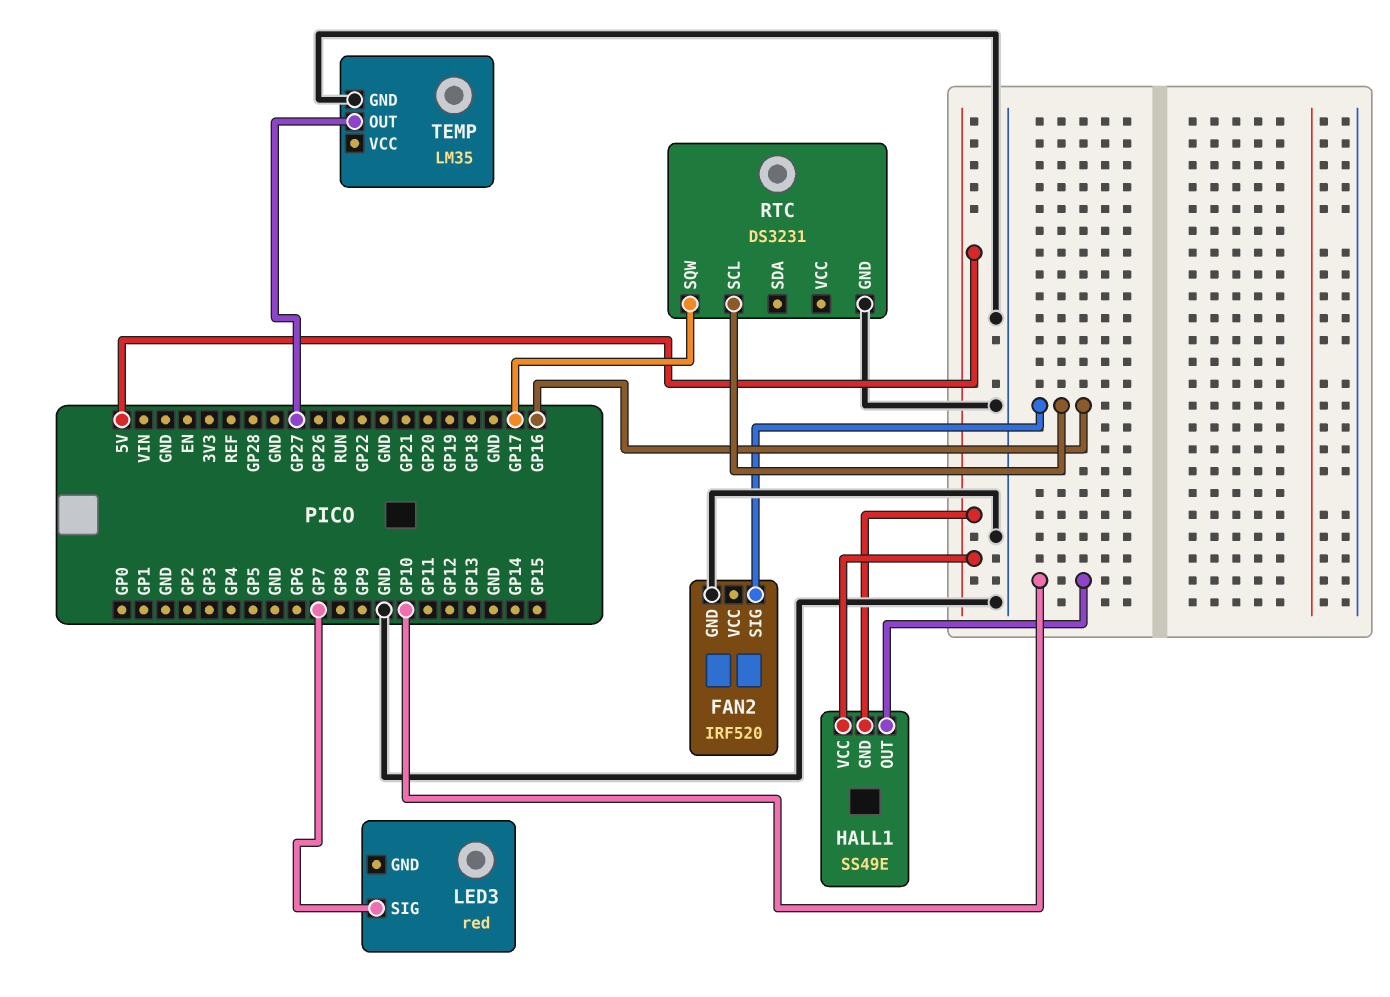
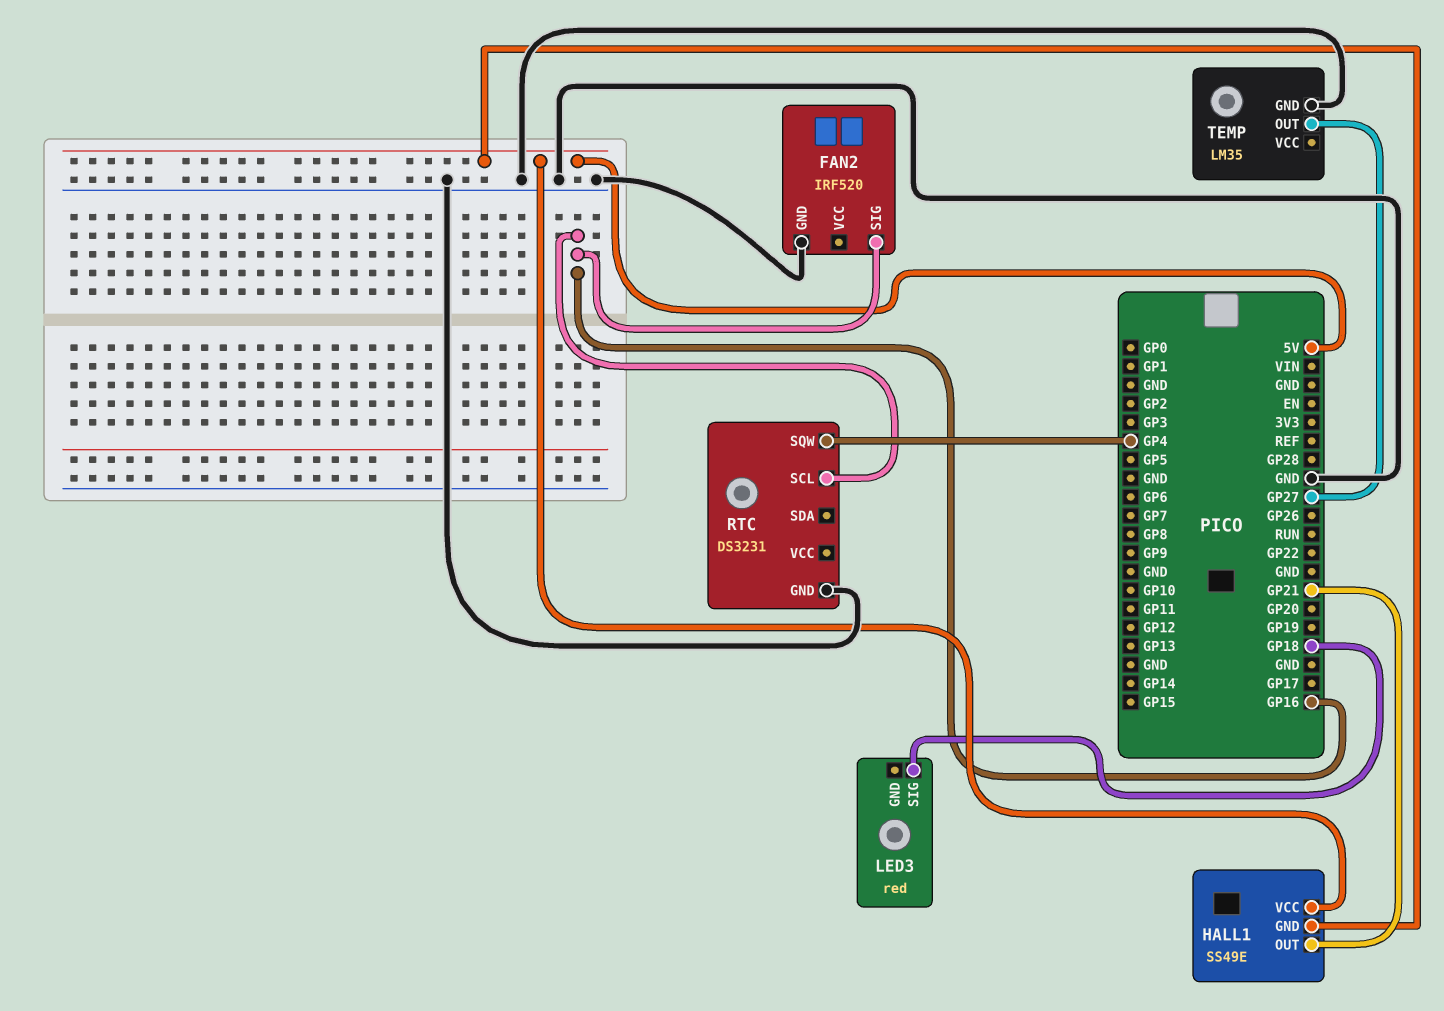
HALL1 pin OUT: GP10 -> GP21
LED3 pin SIG: GP7 -> GP18
RTC pin SQW: GP17 -> GP4

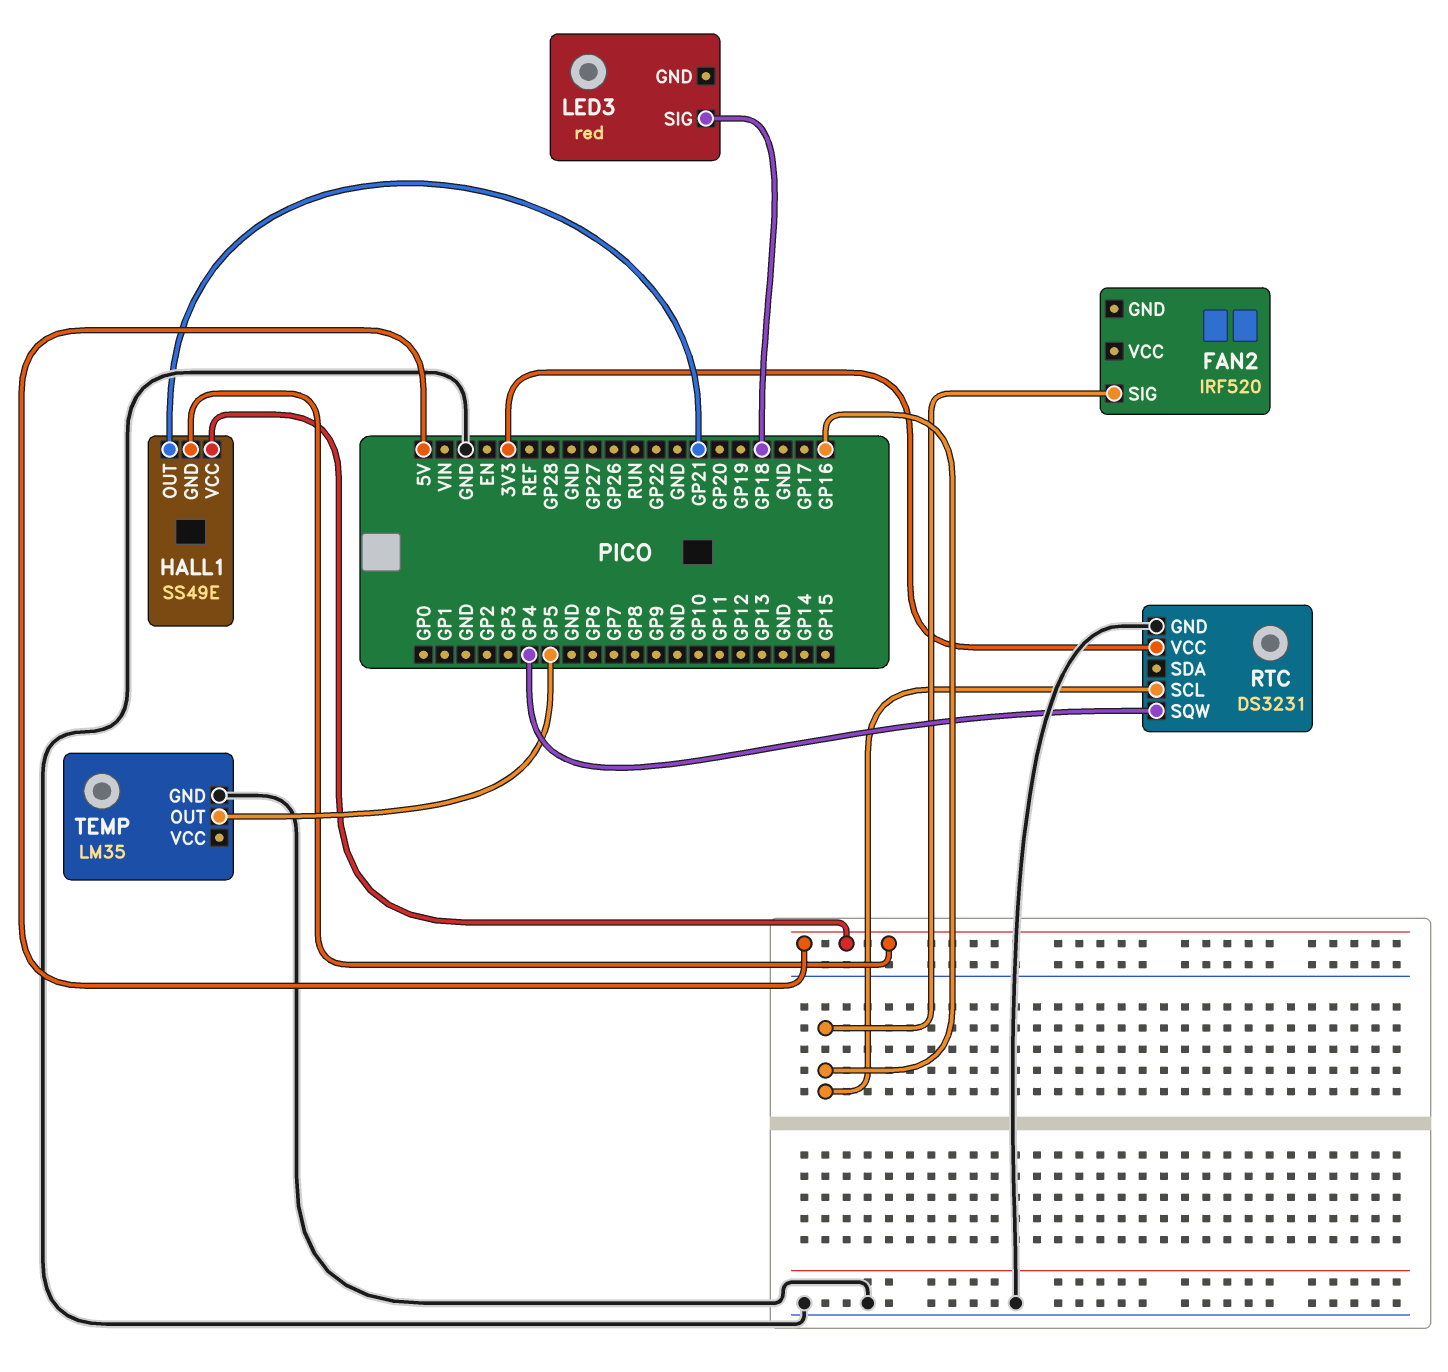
FAN2 pin GND: GND -> none
RTC pin VCC: none -> 3V3
TEMP pin OUT: GP27 -> GP5

